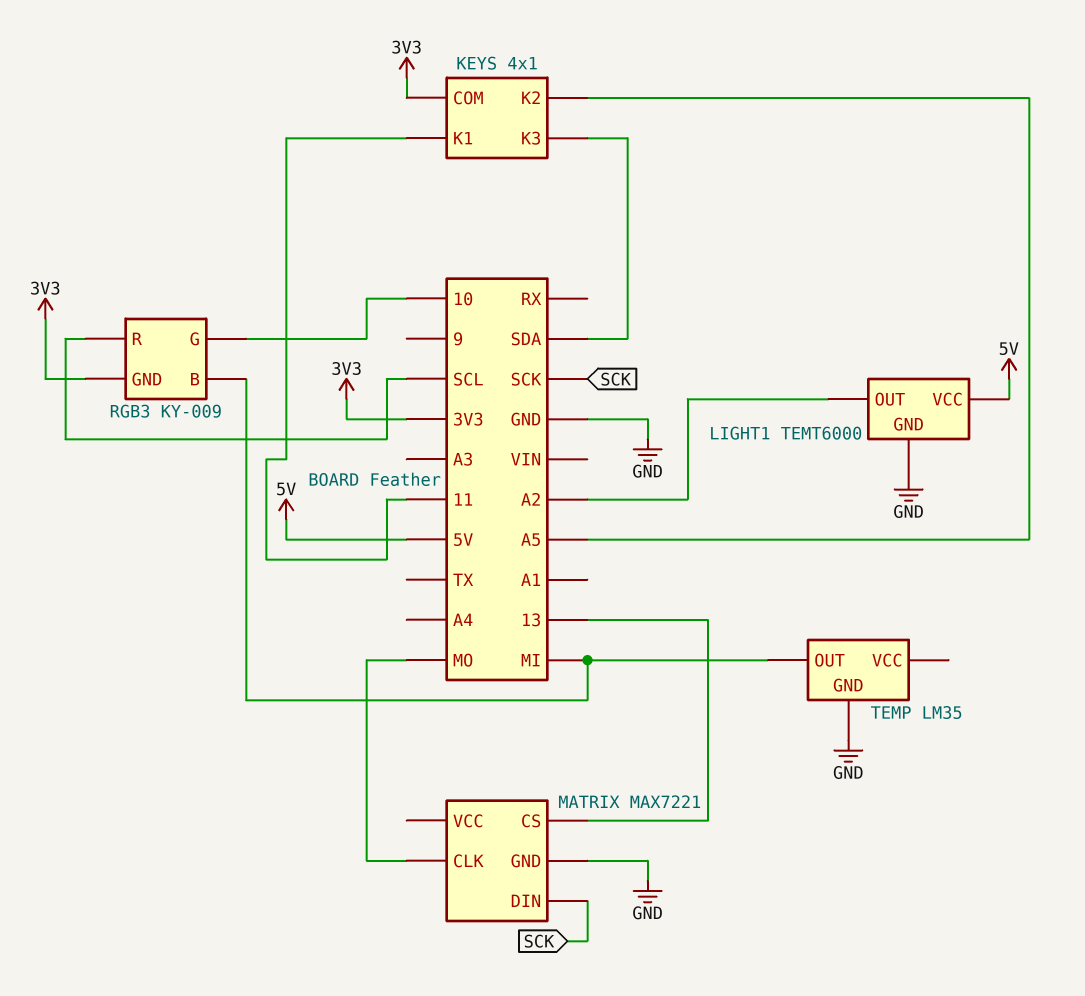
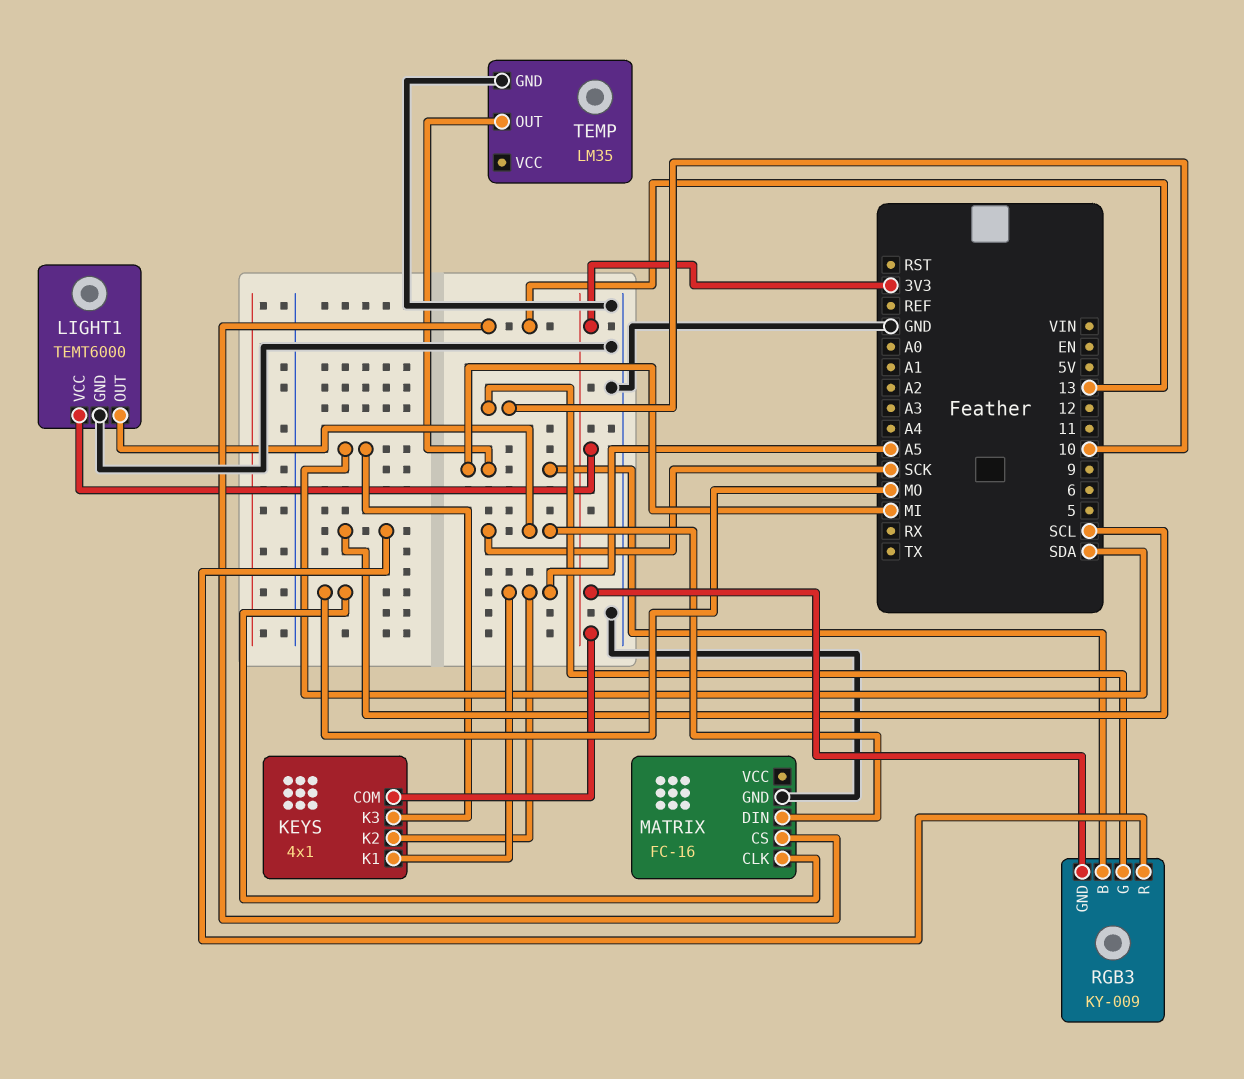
KEYS pin K1: 11 -> A5
LIGHT1 pin OUT: A2 -> SCK
LIGHT1 pin VCC: 5V -> 3V3
MATRIX: MAX7221 -> FC-16

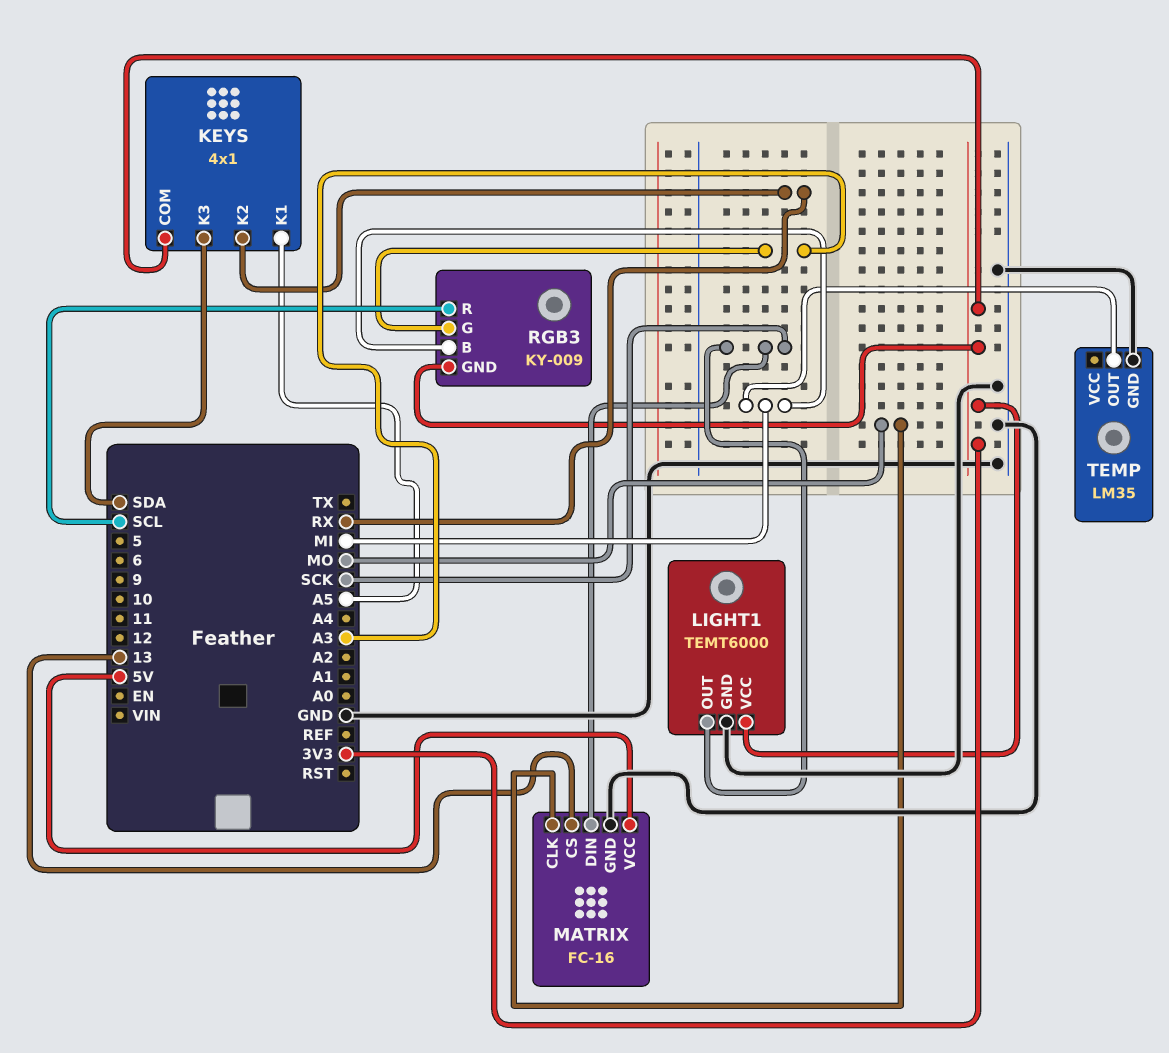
KEYS pin K2: A5 -> RX
MATRIX pin VCC: none -> 5V
RGB3 pin G: 10 -> A3

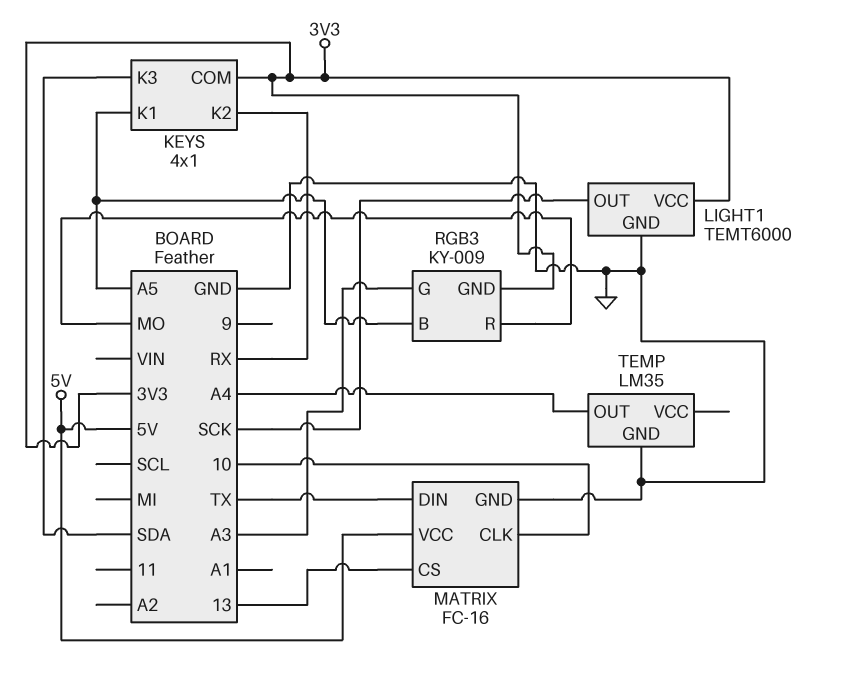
MATRIX pin CLK: MO -> 10
MATRIX pin DIN: SCK -> TX
RGB3 pin B: MI -> A5
RGB3 pin R: SCL -> MO
TEMP pin OUT: MI -> A4

